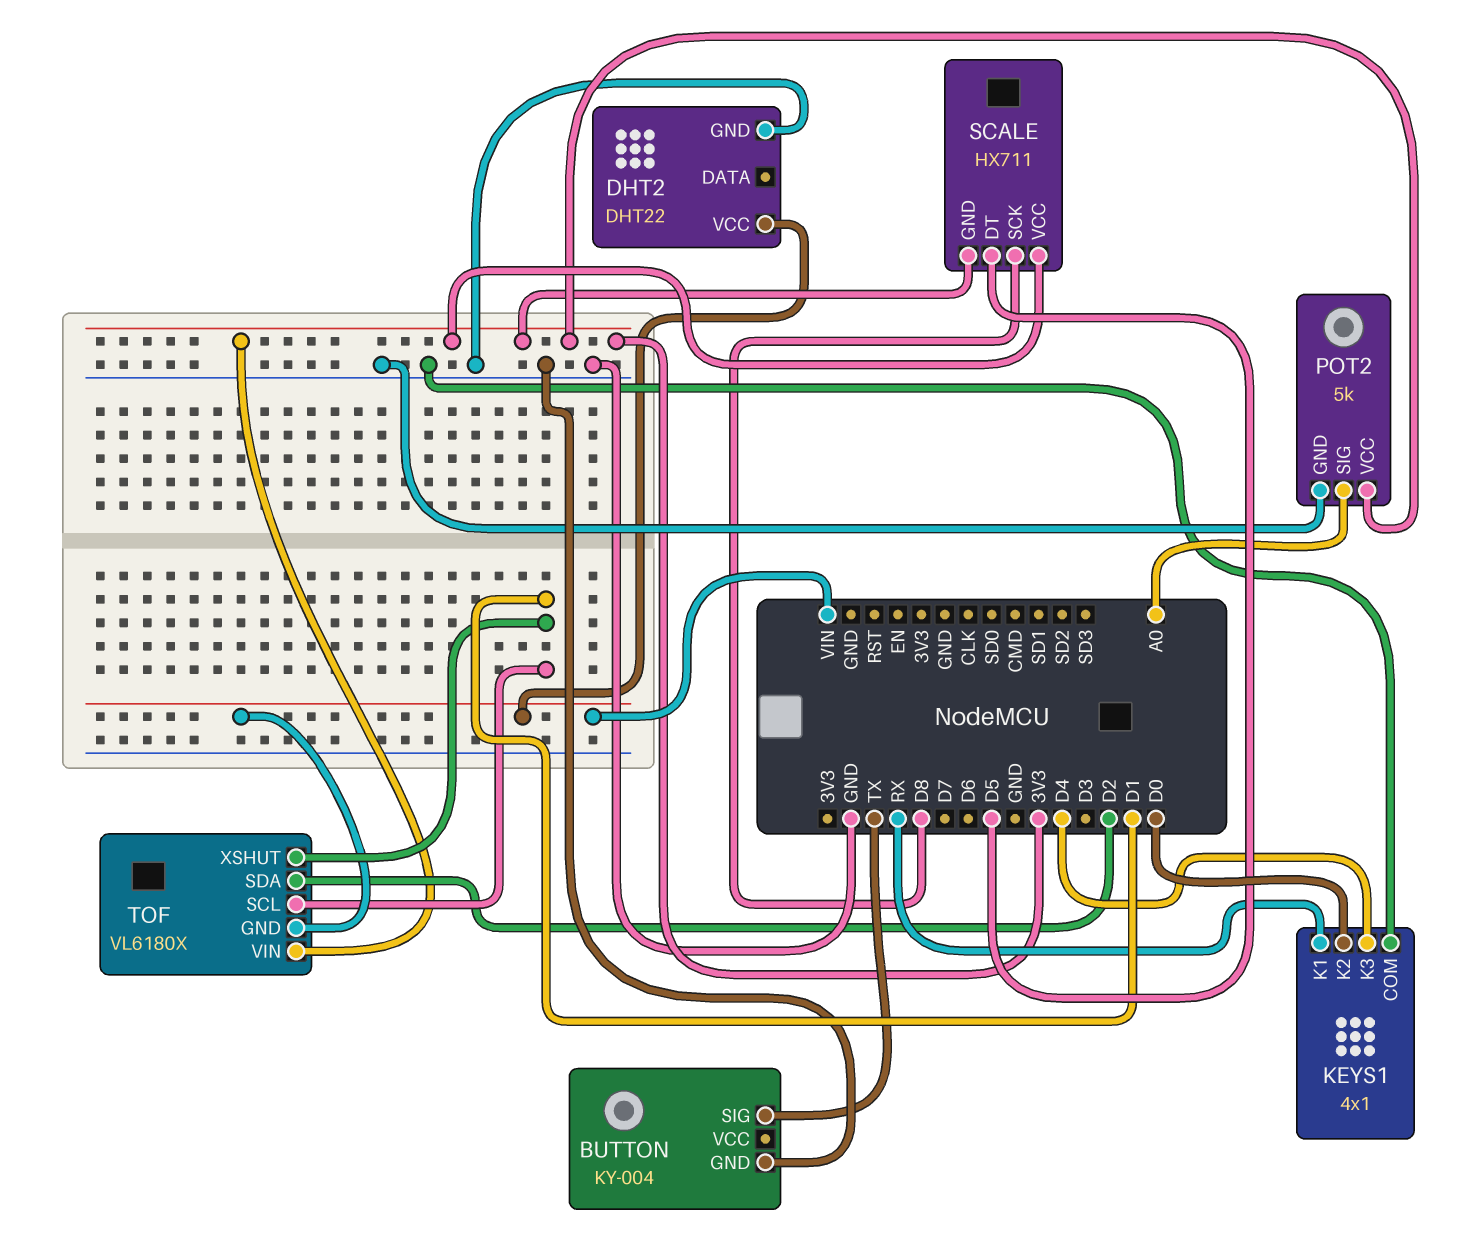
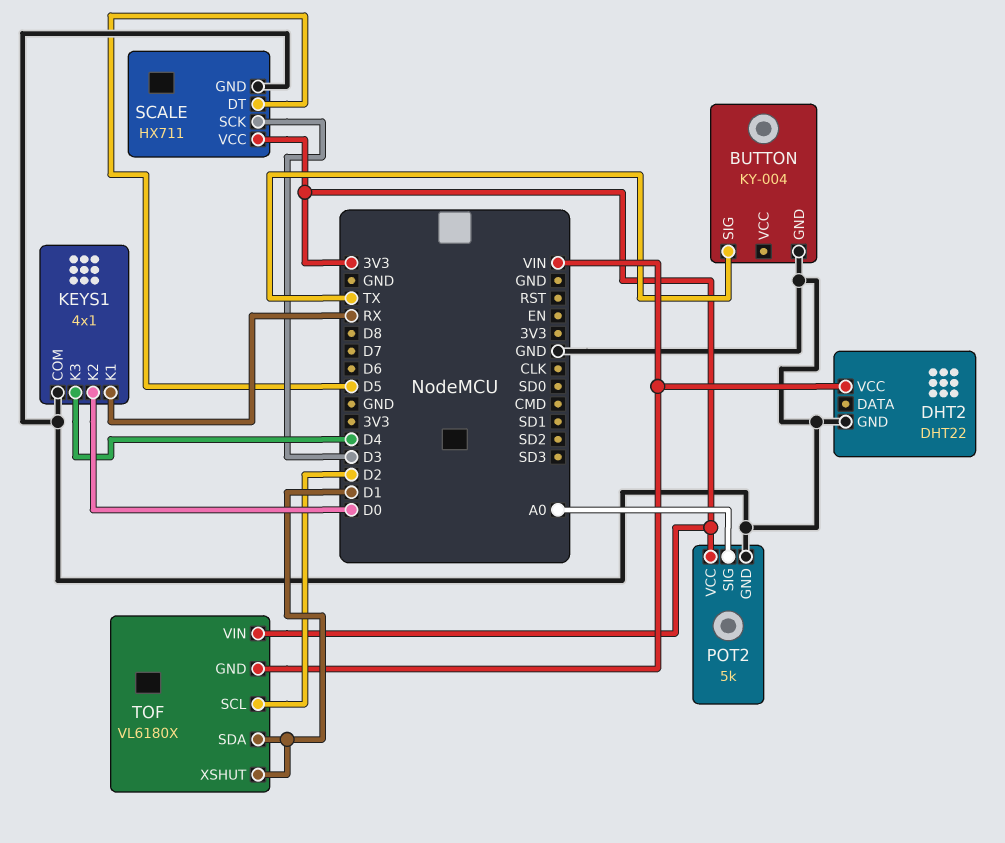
SCALE pin GND: 3V3 -> GND
SCALE pin SCK: D8 -> D3
TOF pin SCL: D1 -> D2
TOF pin SDA: D2 -> D1

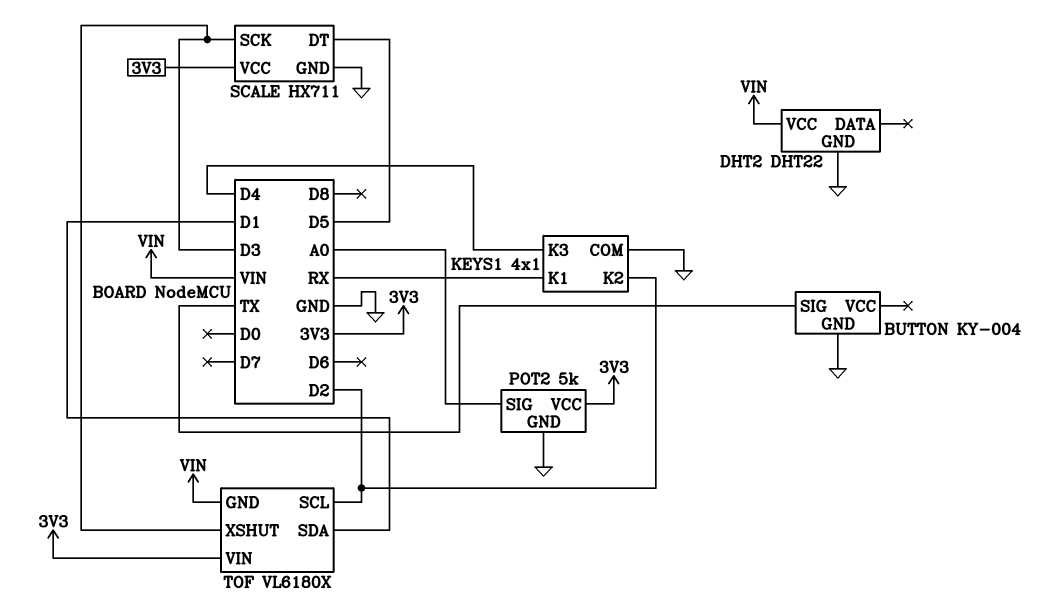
KEYS1 pin K2: D0 -> D2
TOF pin XSHUT: D1 -> D3

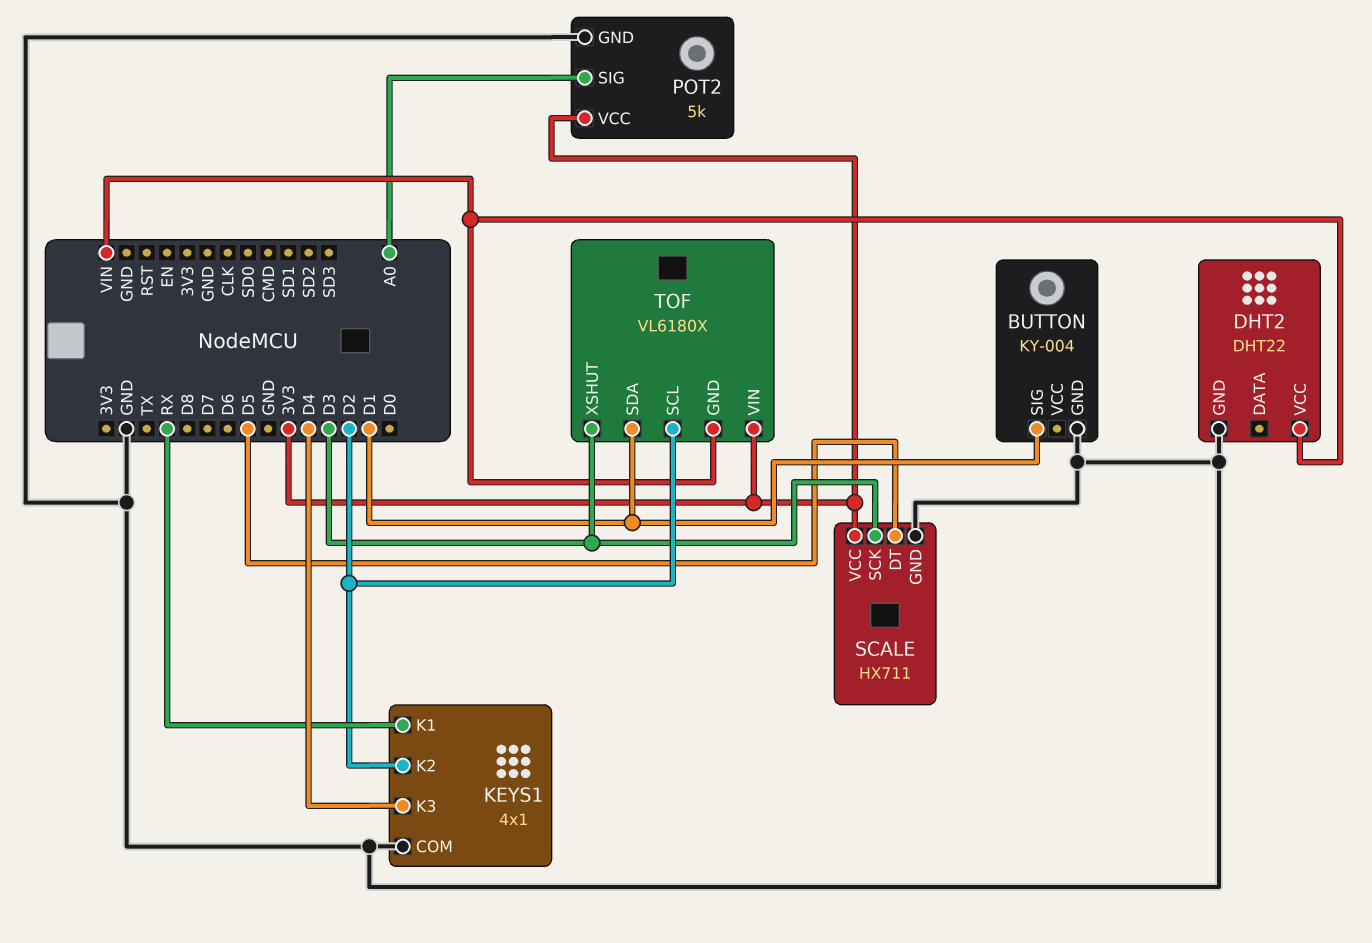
BUTTON pin SIG: TX -> D1

